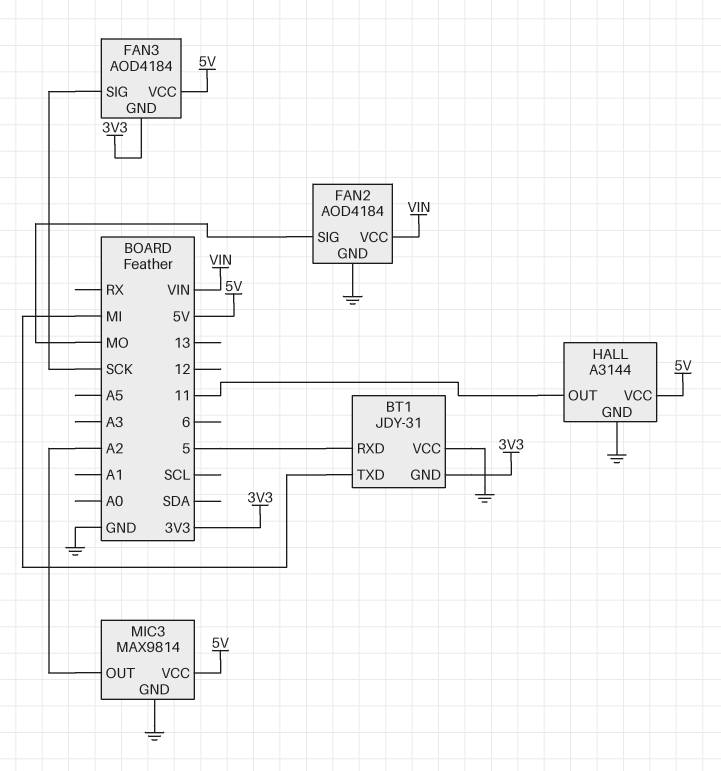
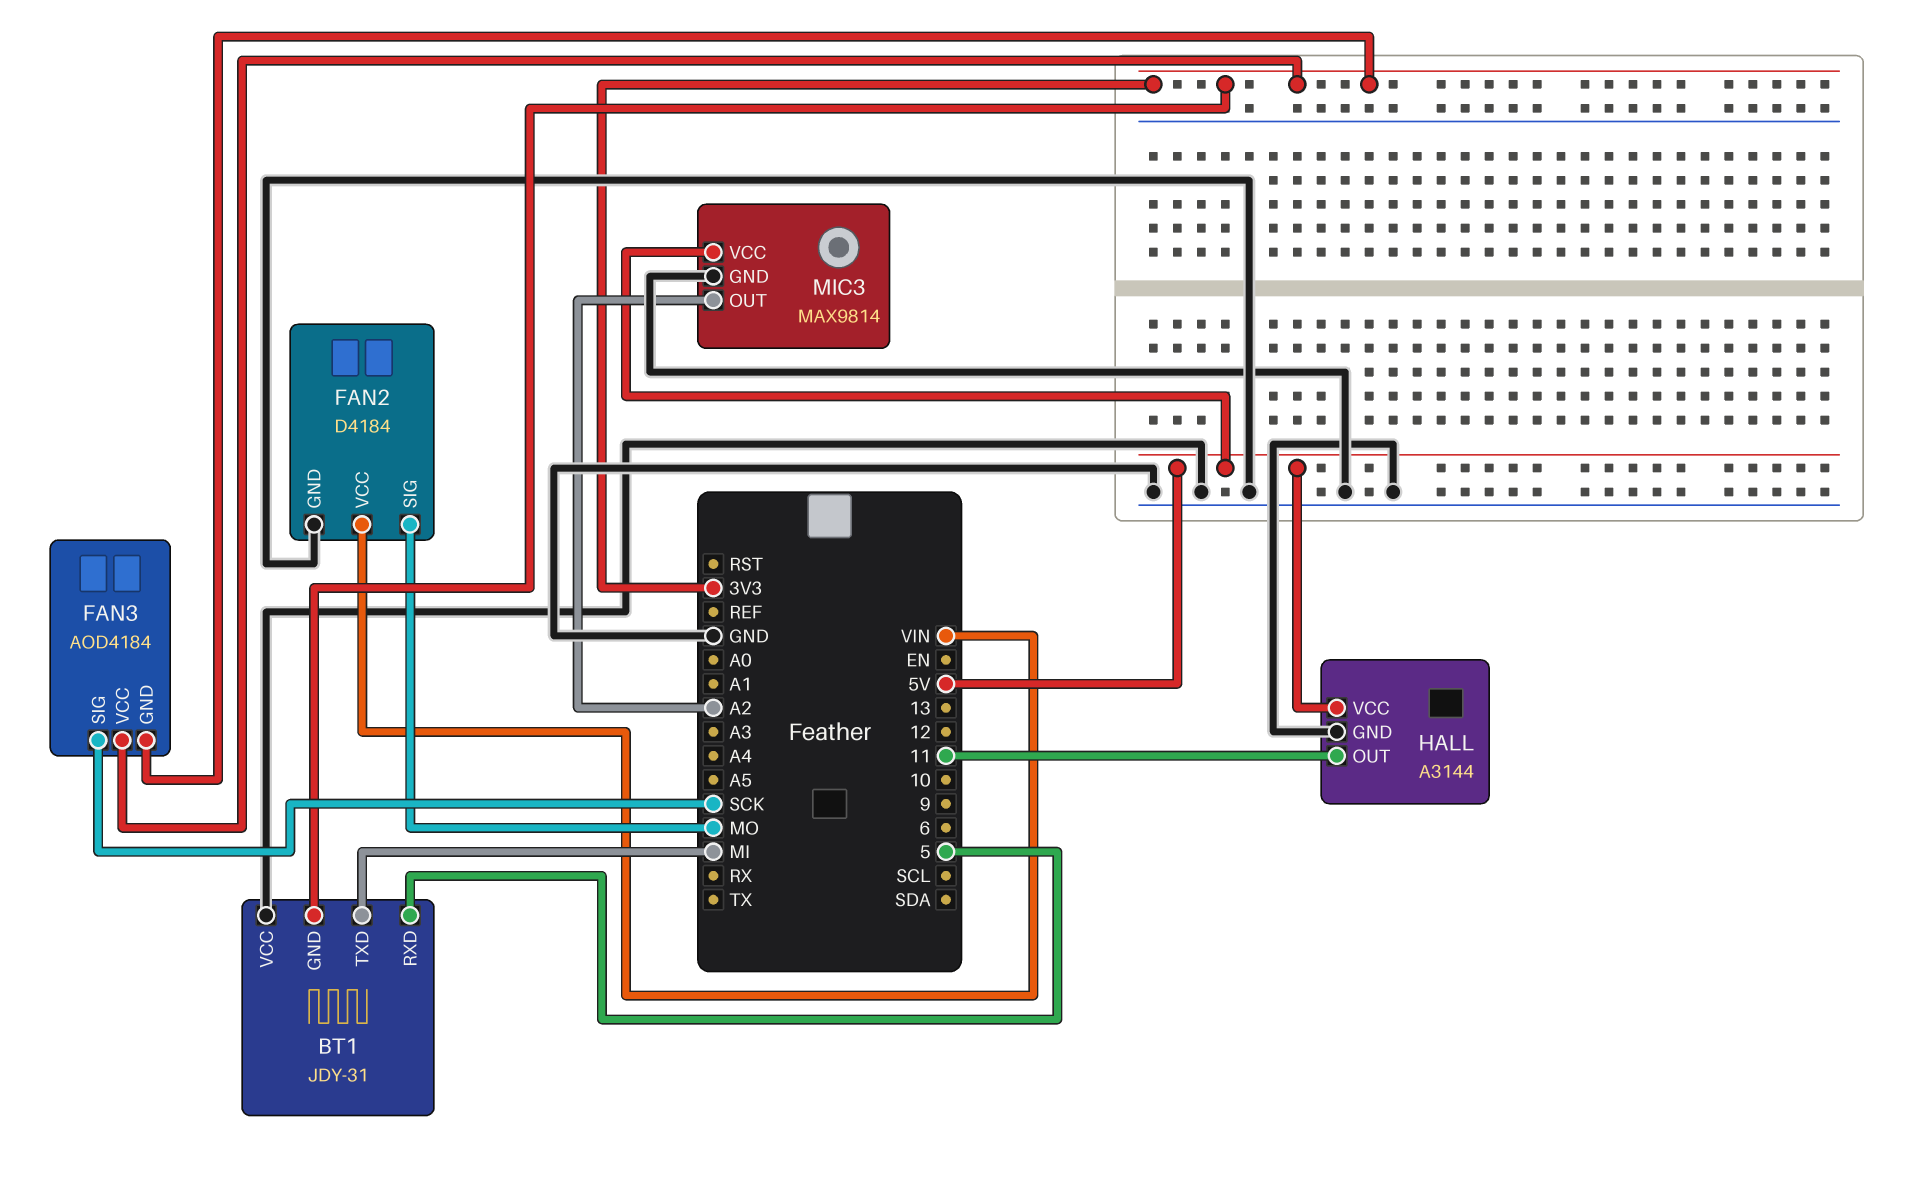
FAN2: AOD4184 -> D4184
FAN3 pin VCC: 5V -> 3V3

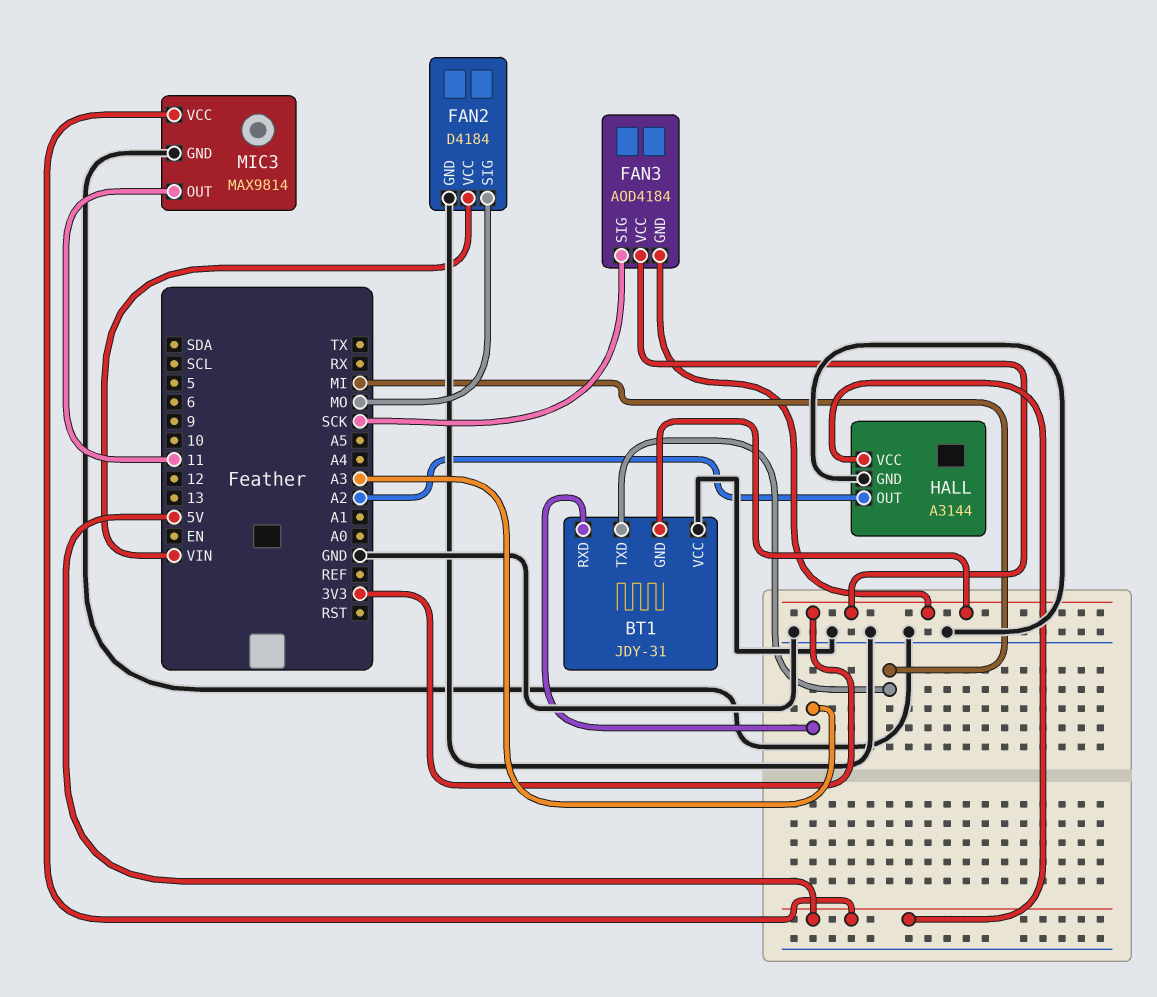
BT1 pin RXD: 5 -> A3
HALL pin OUT: 11 -> A2
MIC3 pin OUT: A2 -> 11

